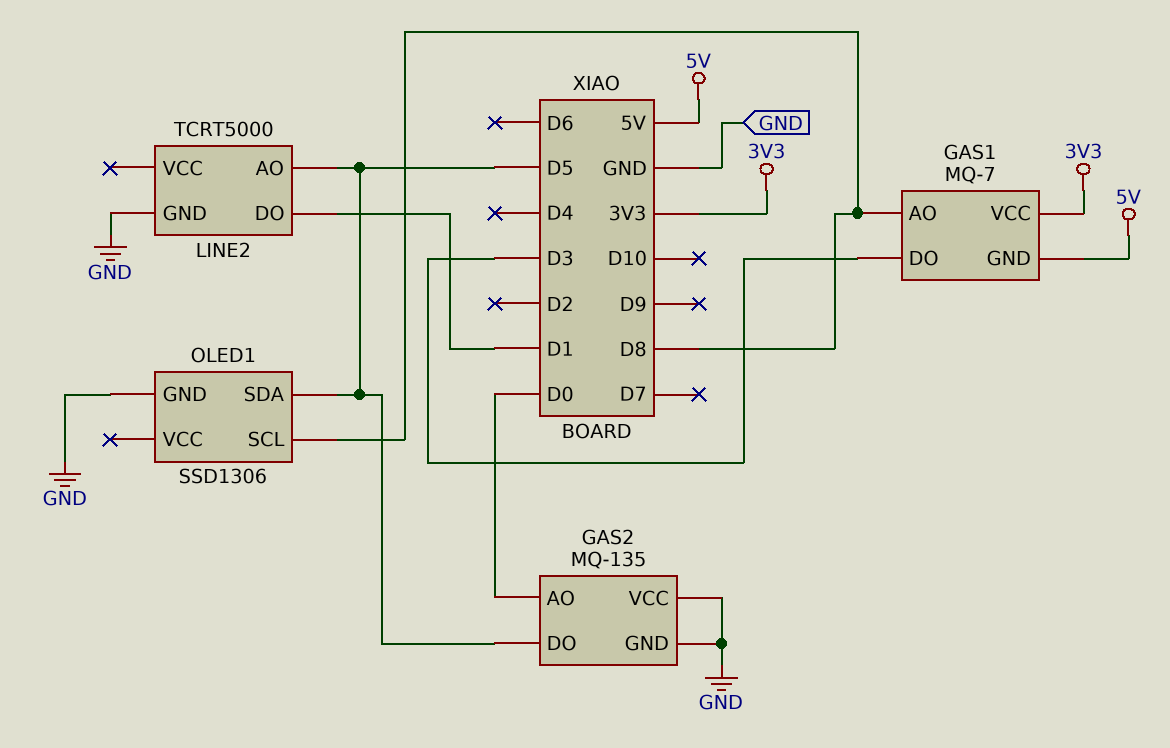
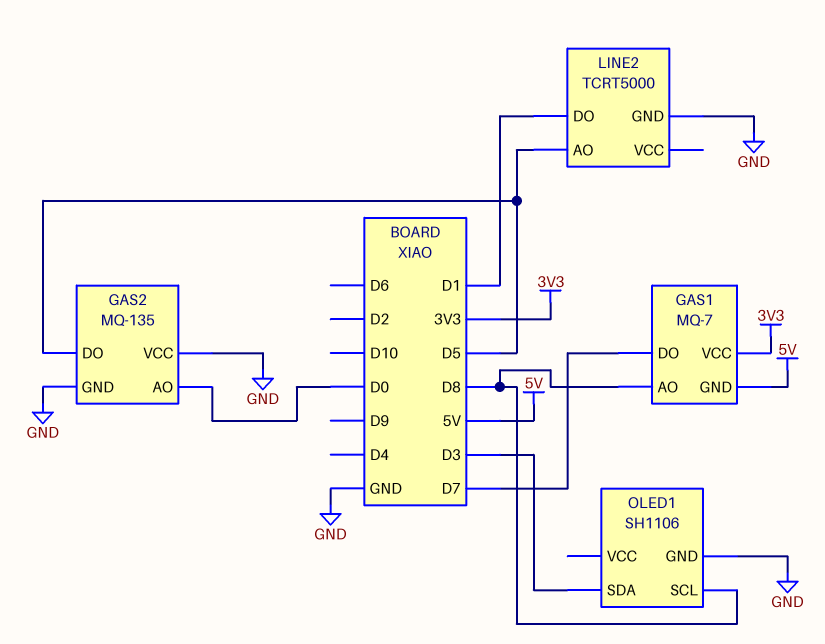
GAS1 pin DO: D3 -> D7
OLED1: SSD1306 -> SH1106
OLED1 pin SDA: D5 -> D3

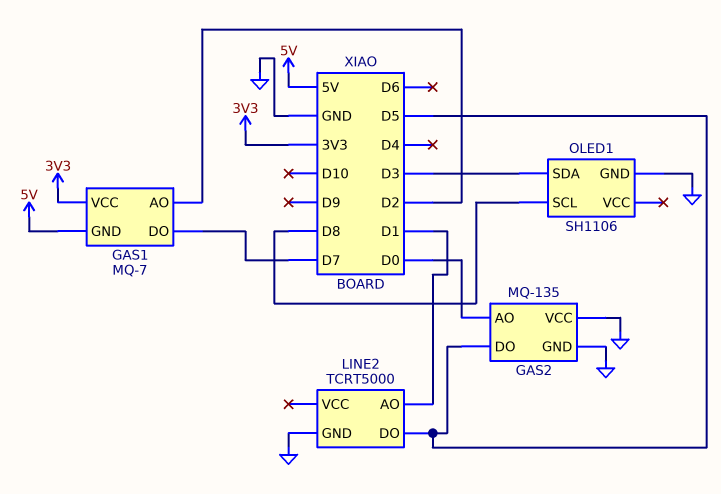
GAS1 pin AO: D8 -> D2
LINE2 pin AO: D5 -> D1
LINE2 pin DO: D1 -> D5

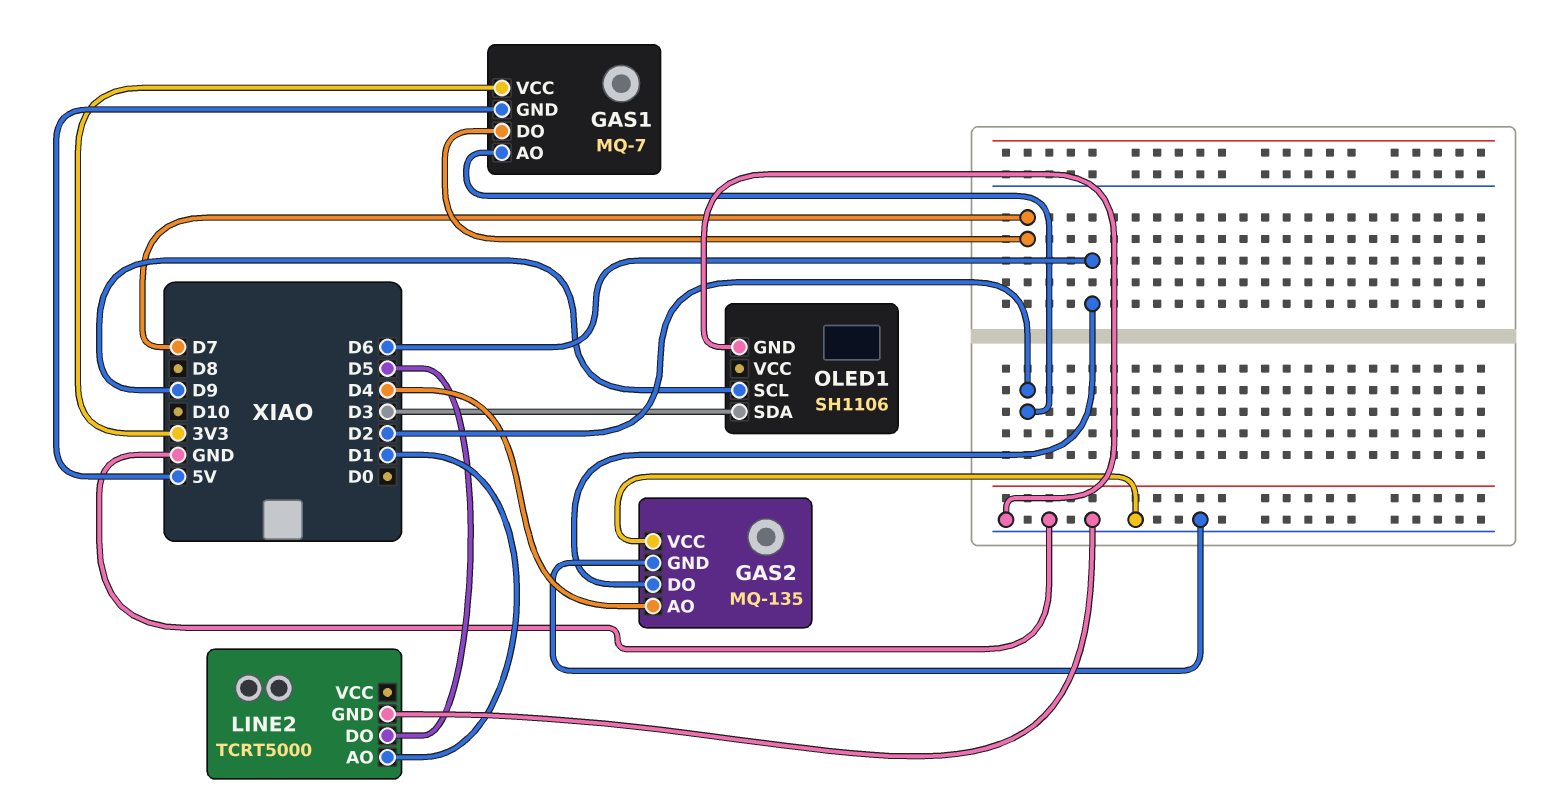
GAS2 pin AO: D0 -> D4
GAS2 pin DO: D5 -> D6
OLED1 pin SCL: D8 -> D9

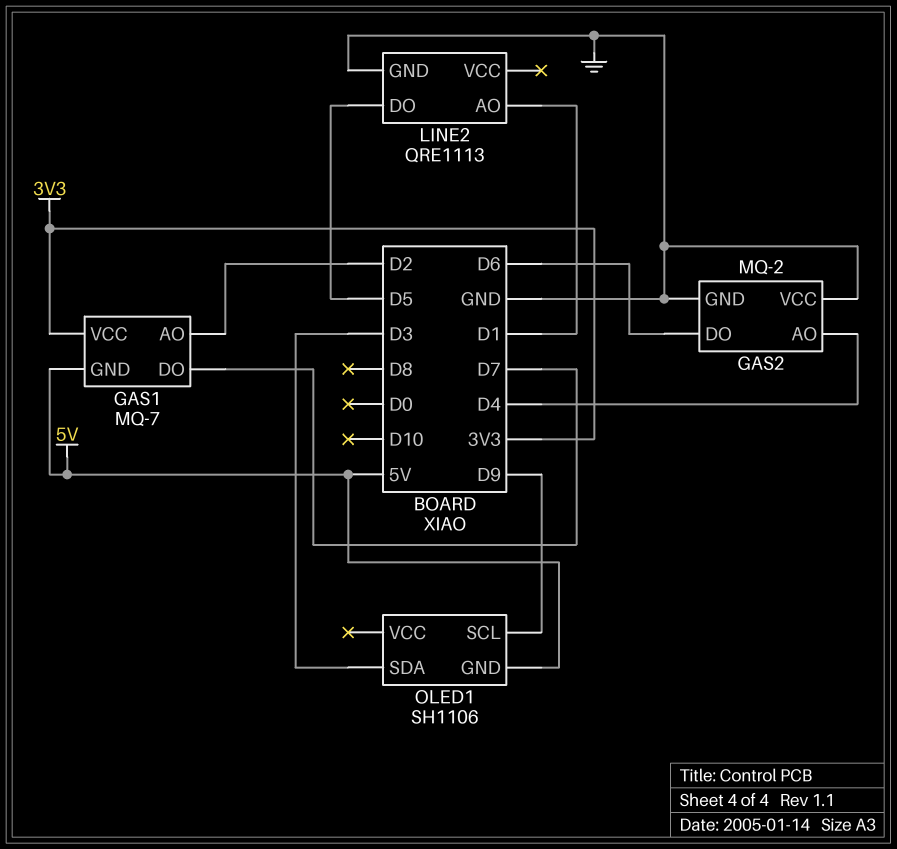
GAS2: MQ-135 -> MQ-2
LINE2: TCRT5000 -> QRE1113
OLED1 pin GND: GND -> 5V

